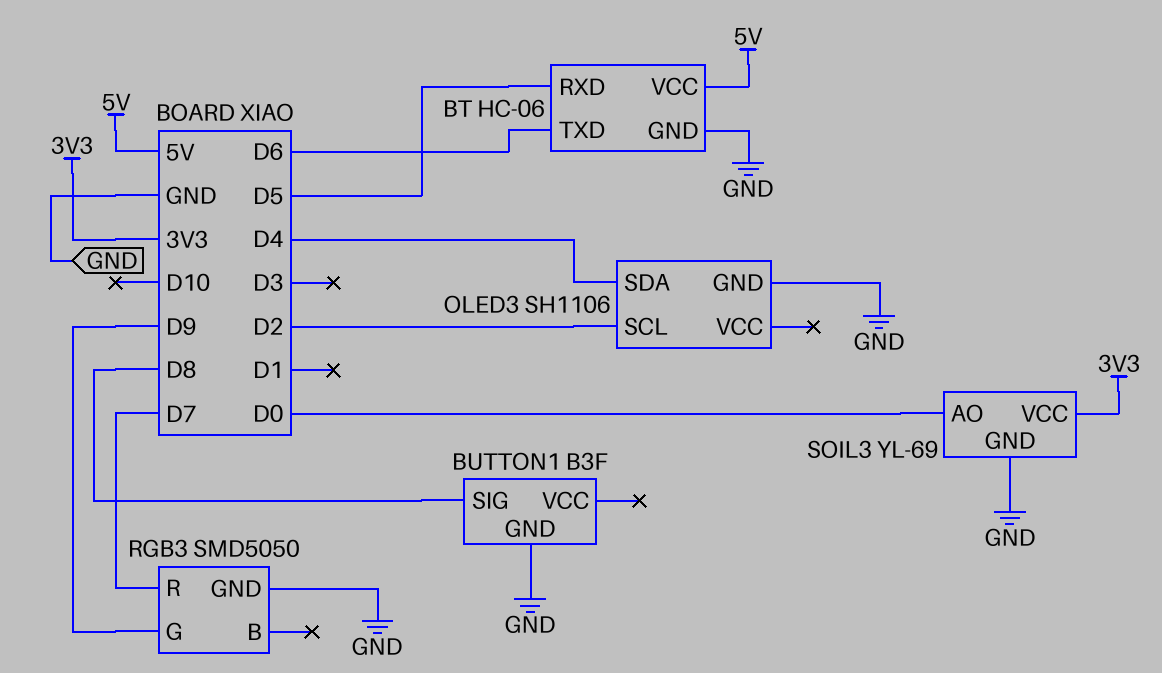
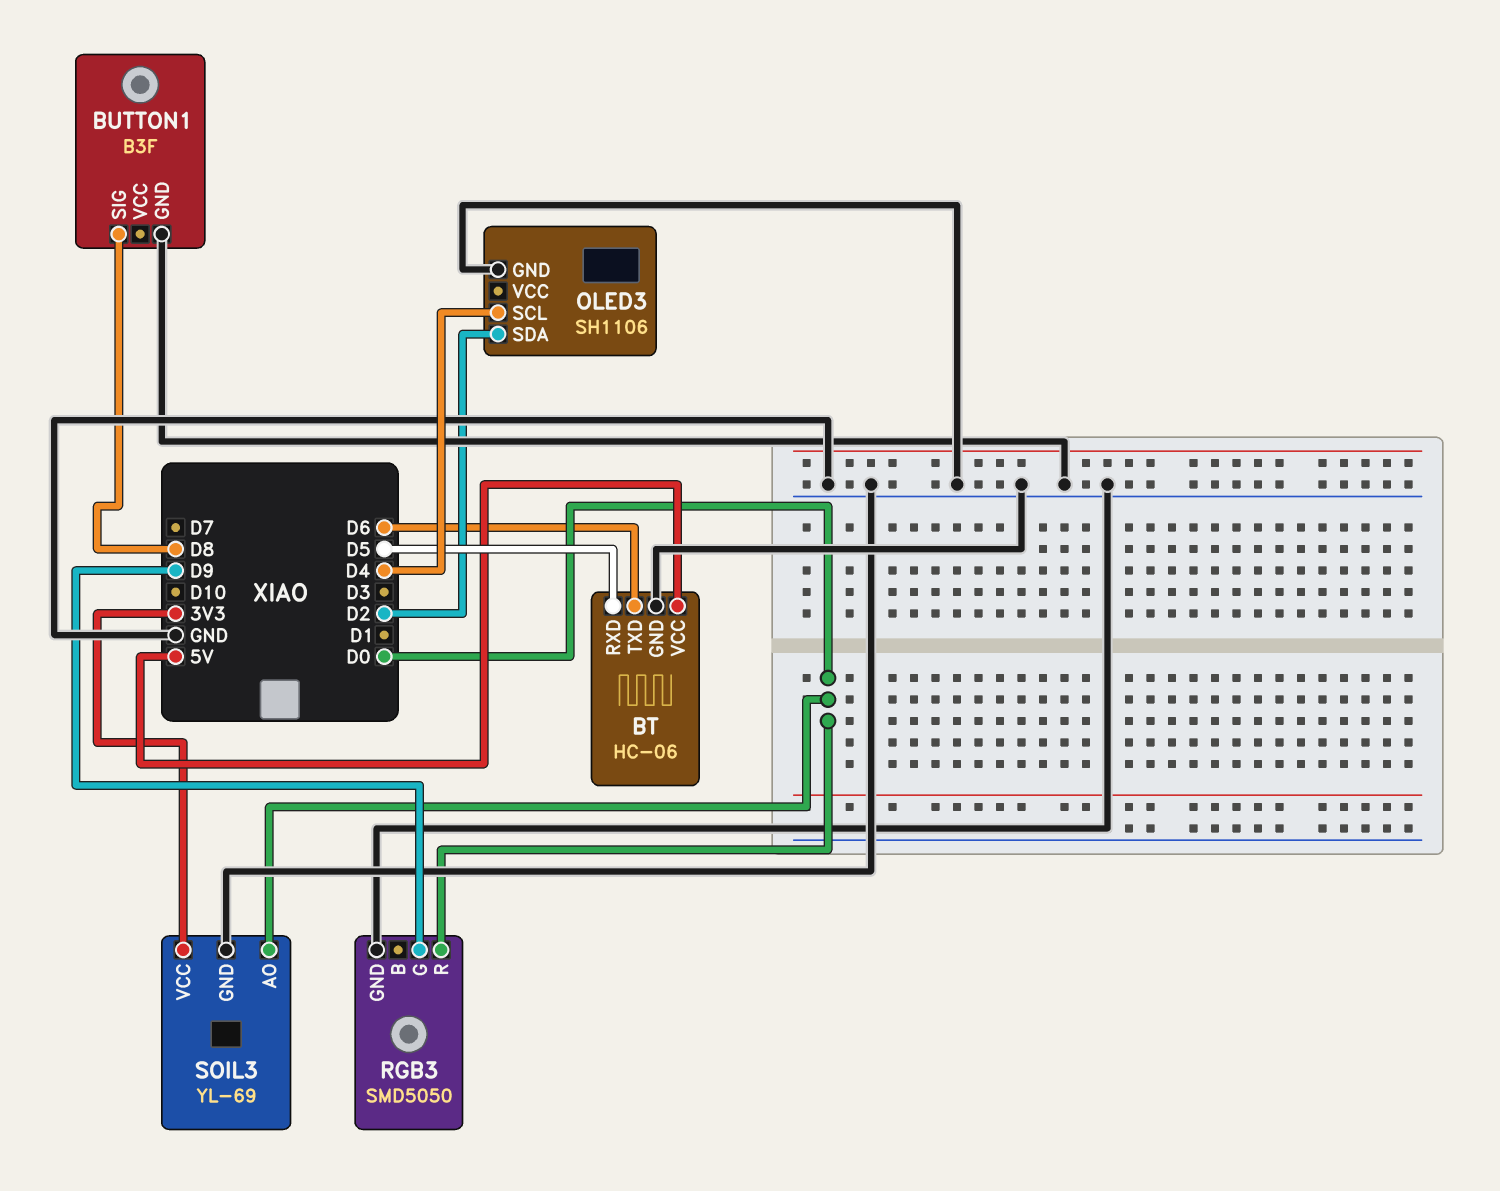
OLED3 pin SCL: D2 -> D4
OLED3 pin SDA: D4 -> D2
RGB3 pin R: D7 -> D0

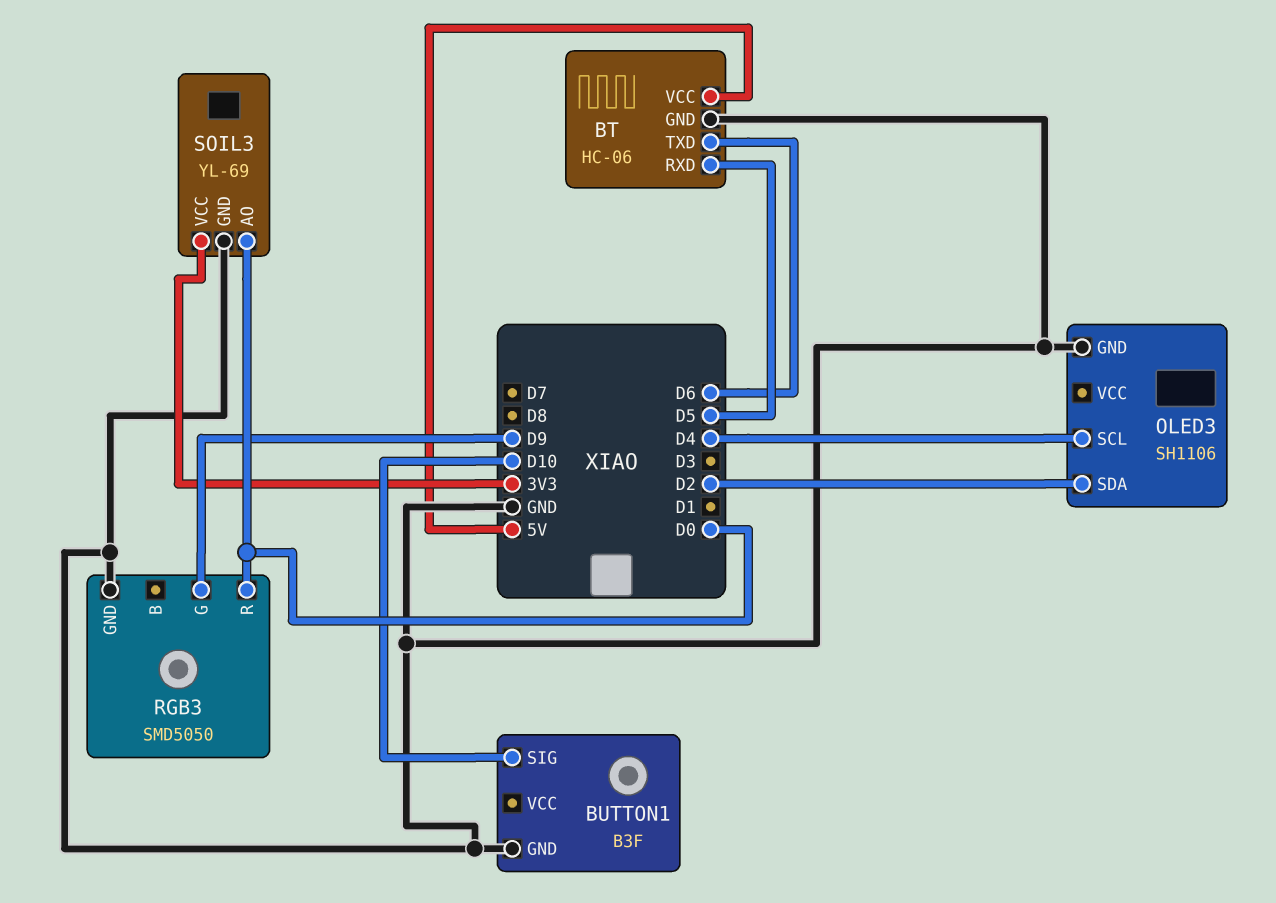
BUTTON1 pin SIG: D8 -> D10

